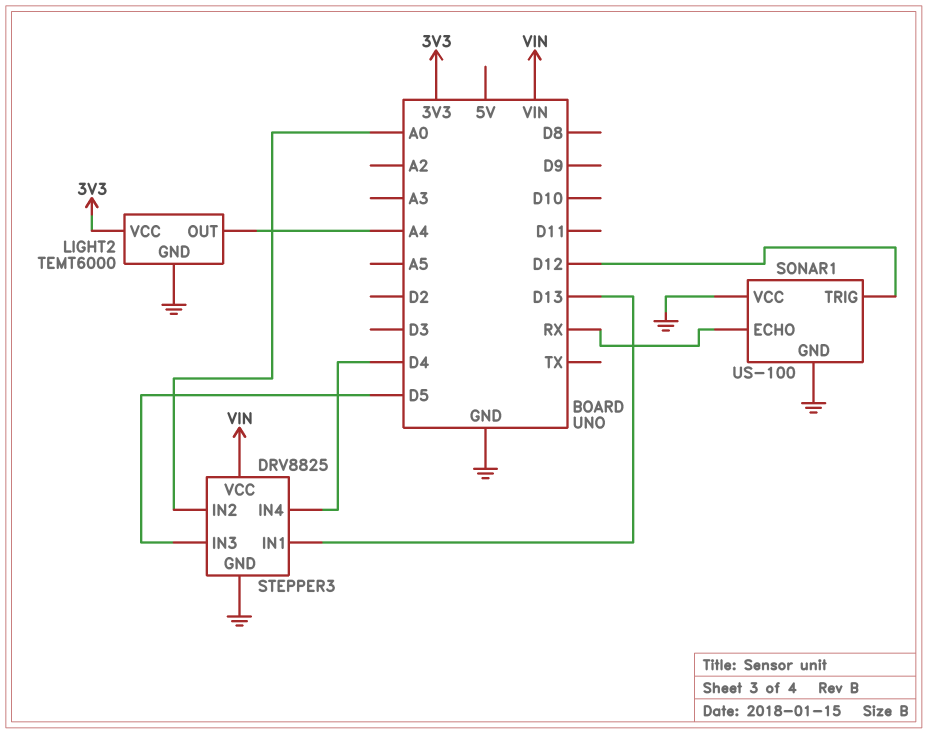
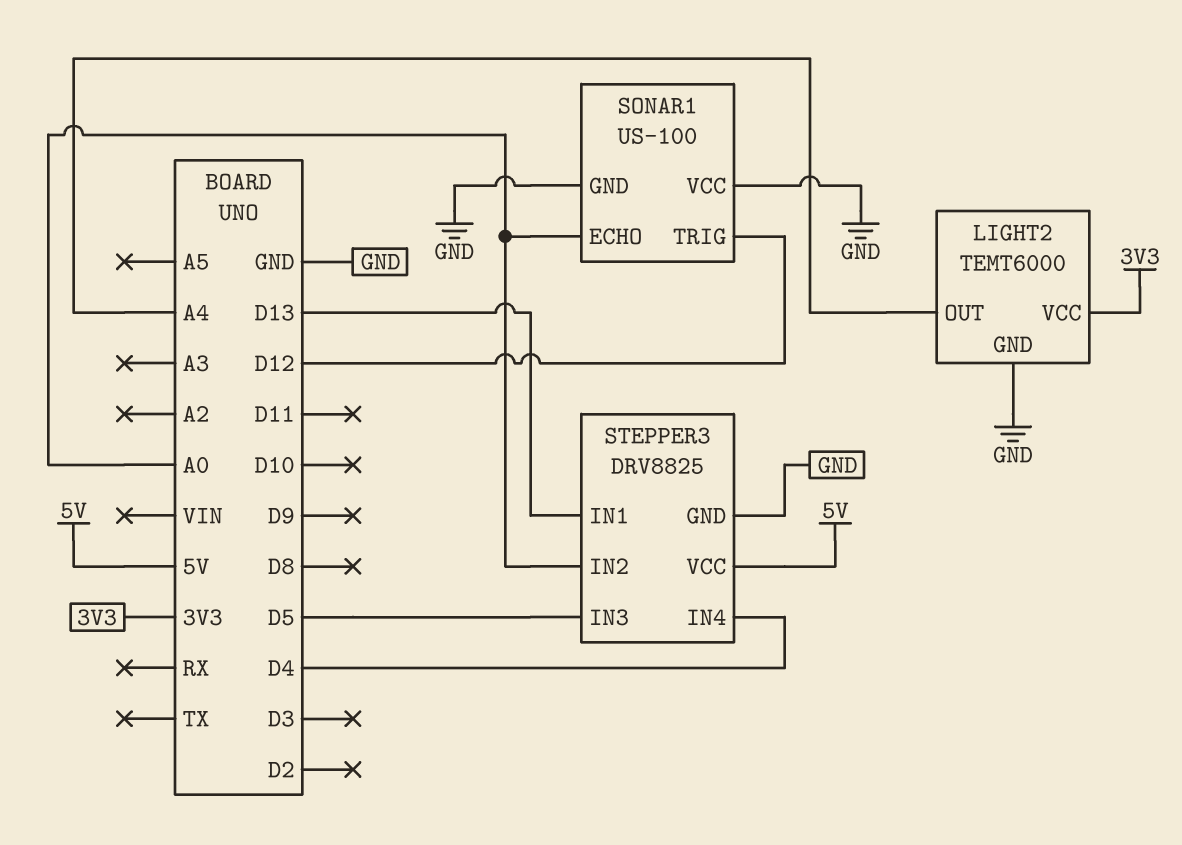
SONAR1 pin ECHO: RX -> A0
STEPPER3 pin VCC: VIN -> 5V

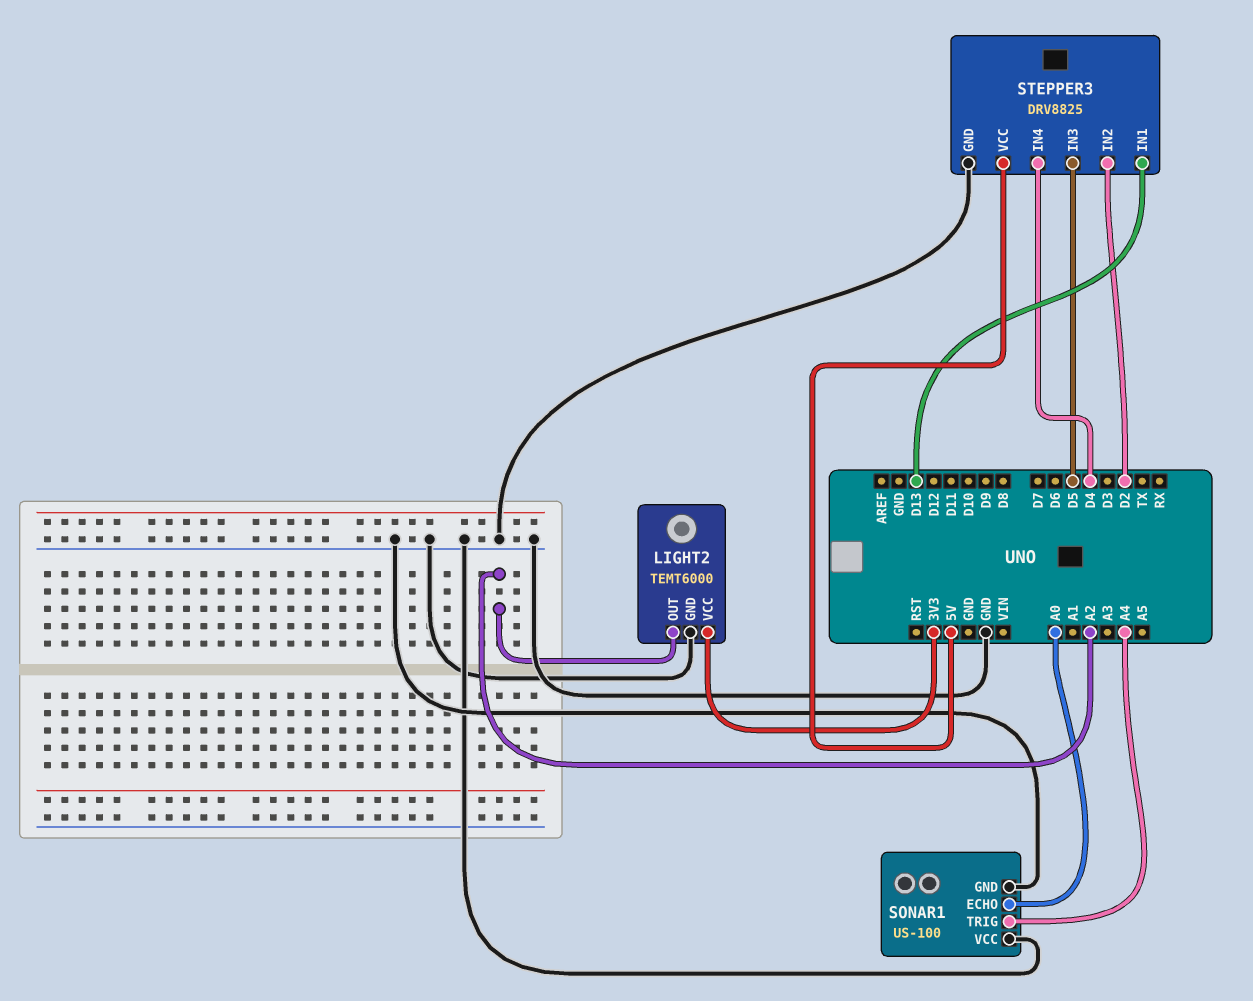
LIGHT2 pin OUT: A4 -> A2
SONAR1 pin TRIG: D12 -> A4
STEPPER3 pin IN2: A0 -> D2

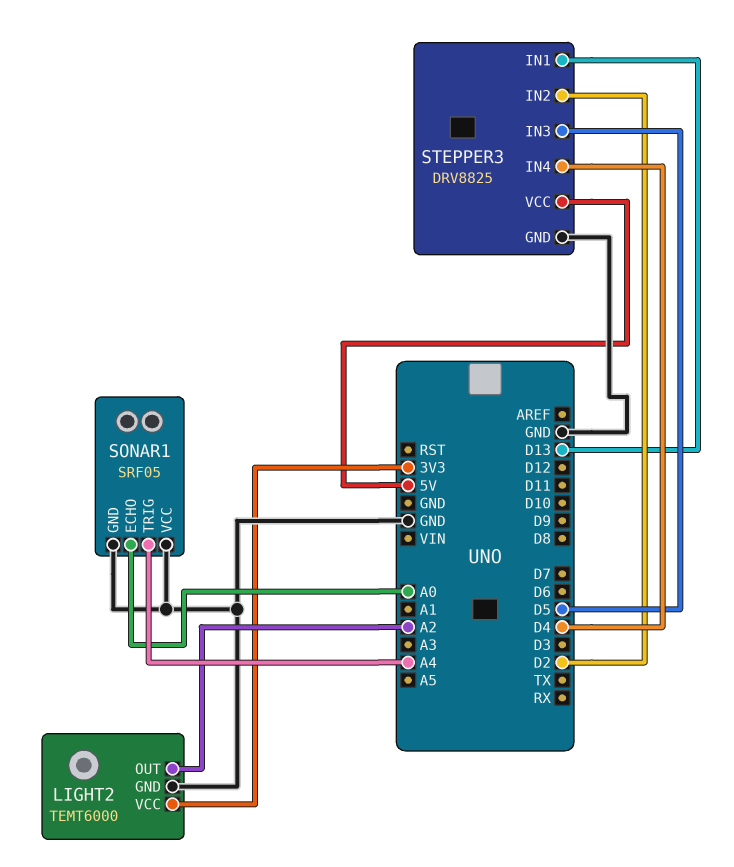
SONAR1: US-100 -> SRF05

